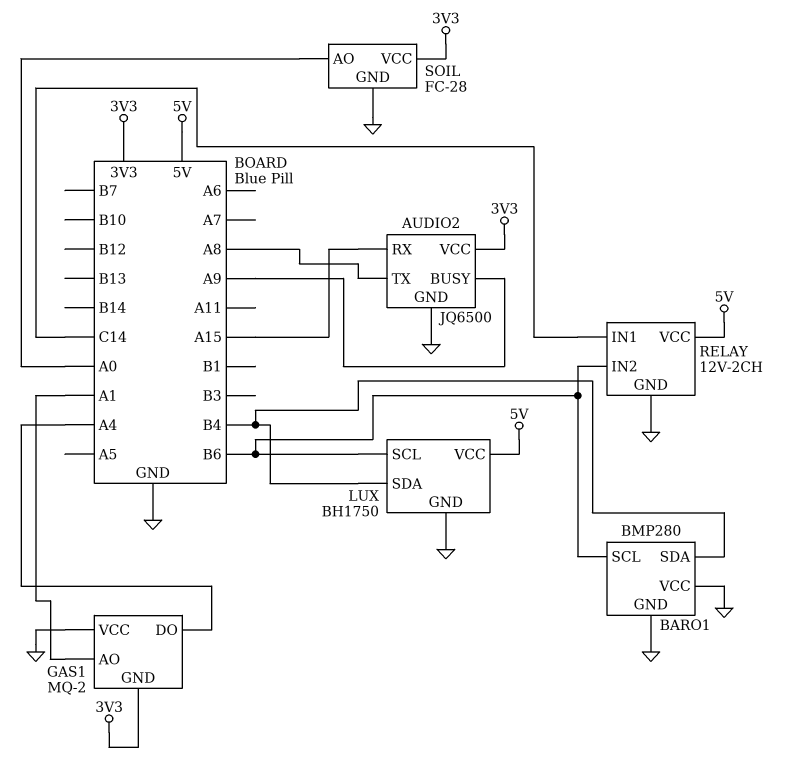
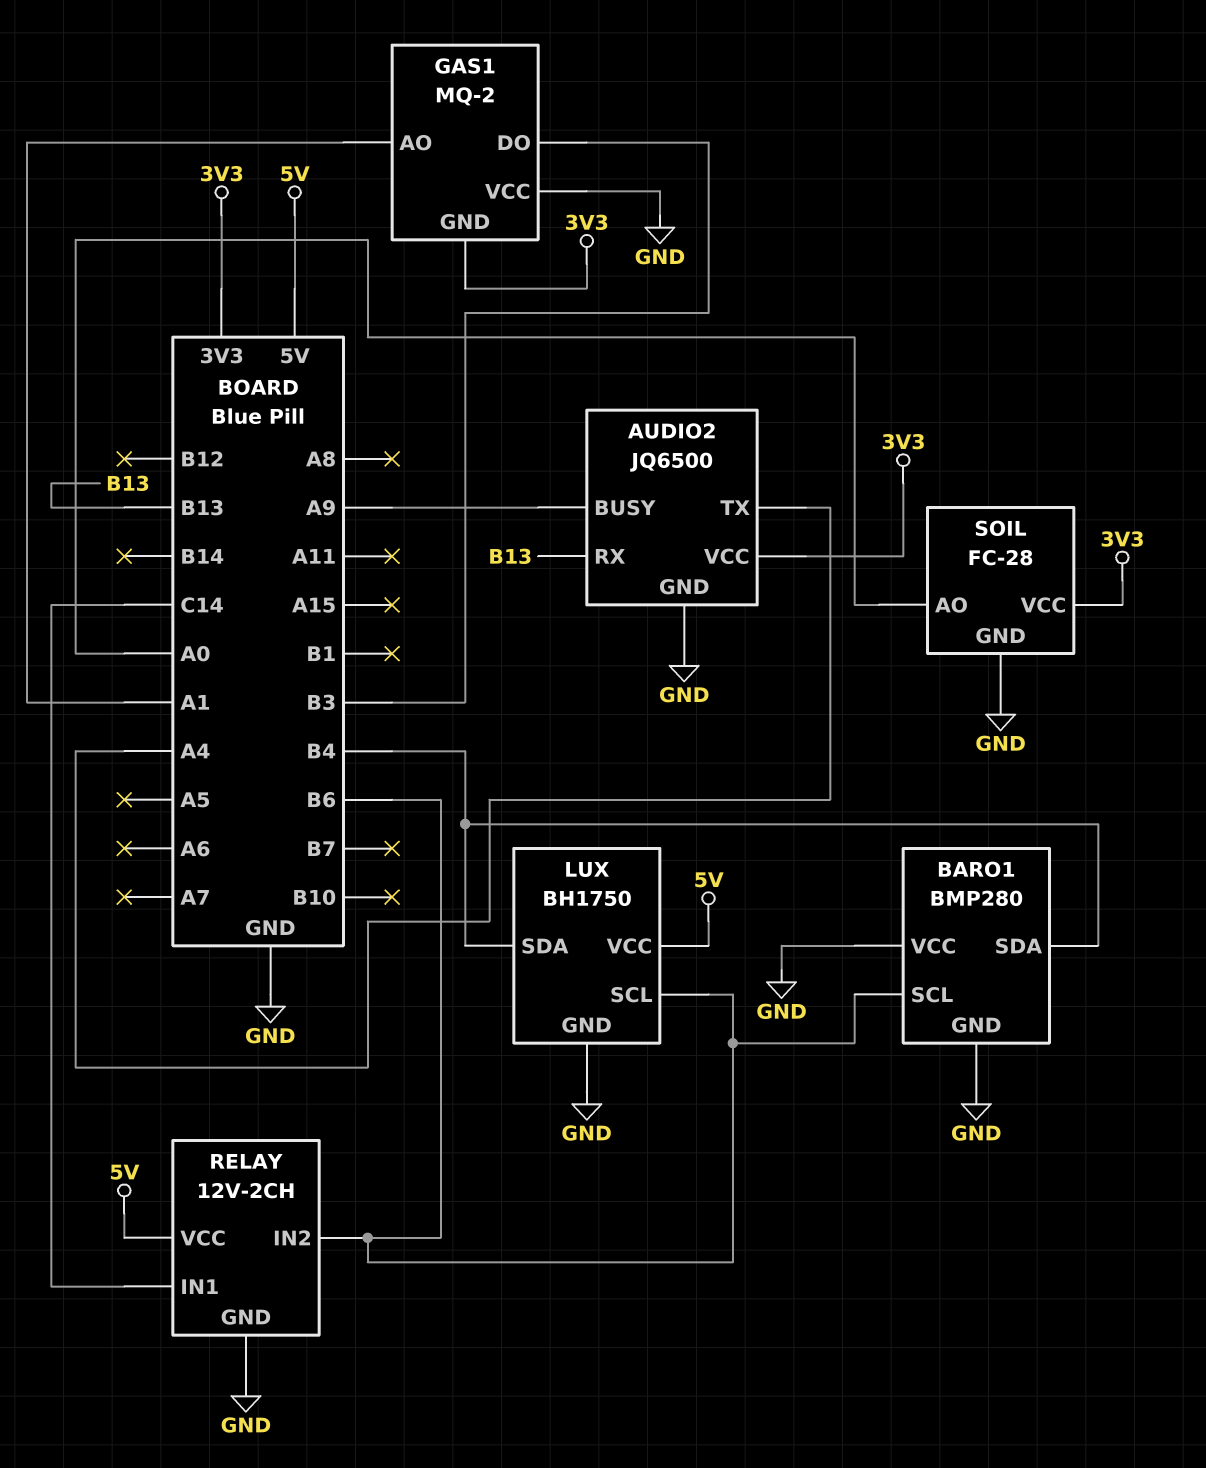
AUDIO2 pin RX: A15 -> B13
AUDIO2 pin TX: A8 -> A4
GAS1 pin DO: A4 -> B3

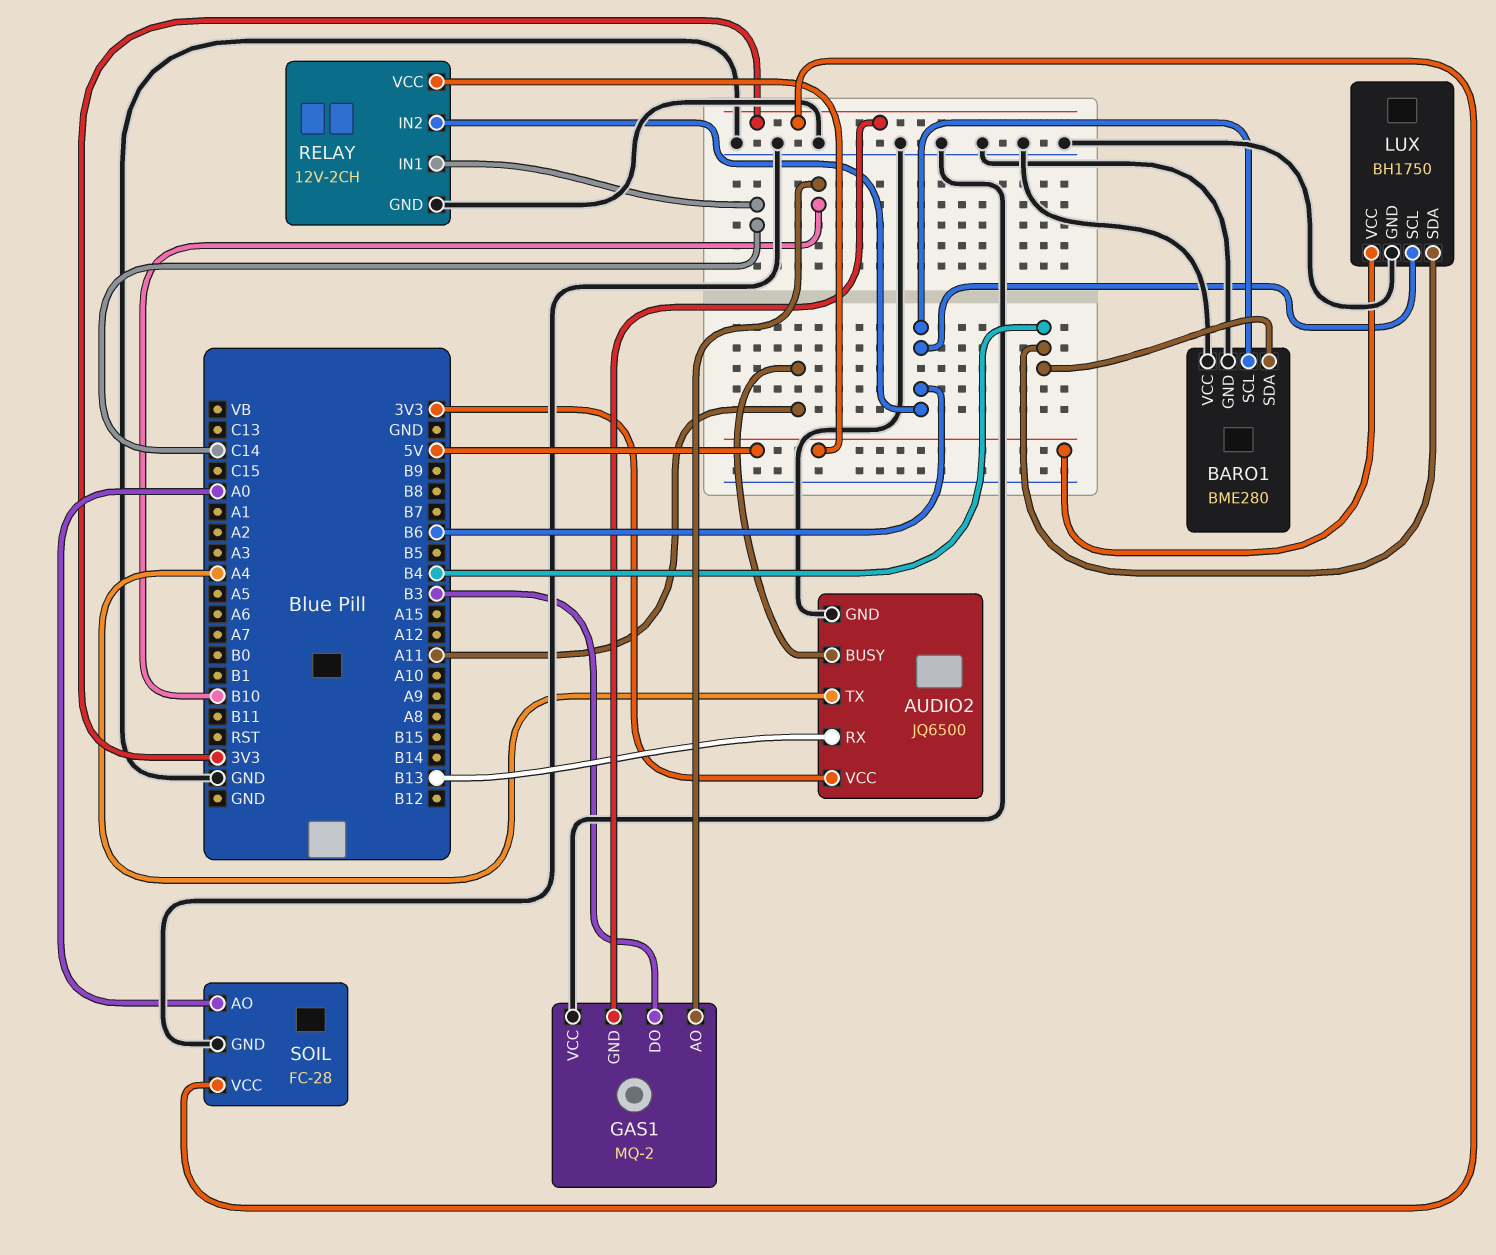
AUDIO2 pin BUSY: A9 -> A11
BARO1: BMP280 -> BME280
GAS1 pin AO: A1 -> B10

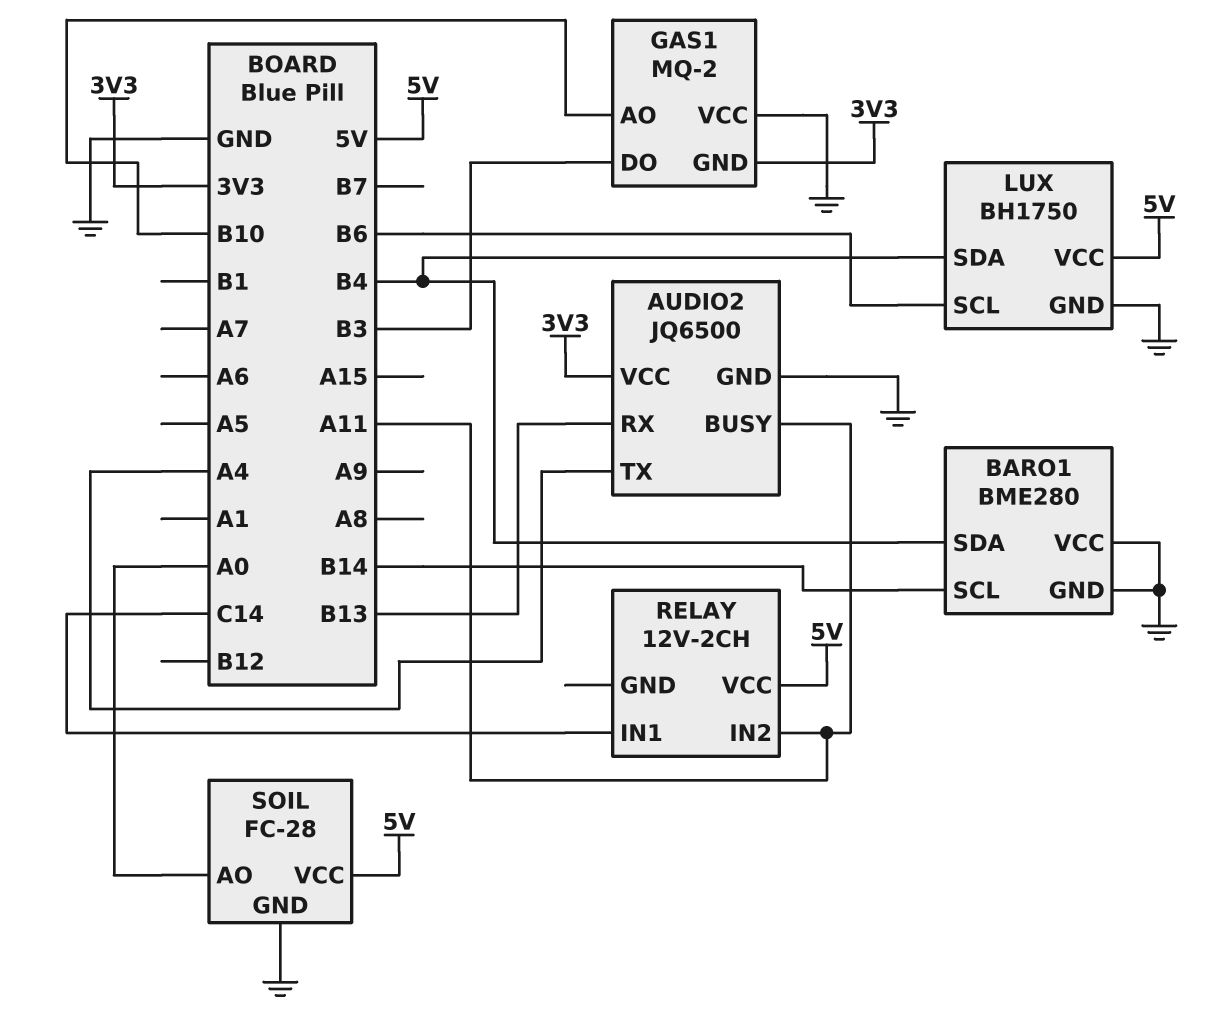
BARO1 pin SCL: B6 -> B14
RELAY pin GND: GND -> none
RELAY pin IN2: B6 -> A11
SOIL pin VCC: 3V3 -> 5V

